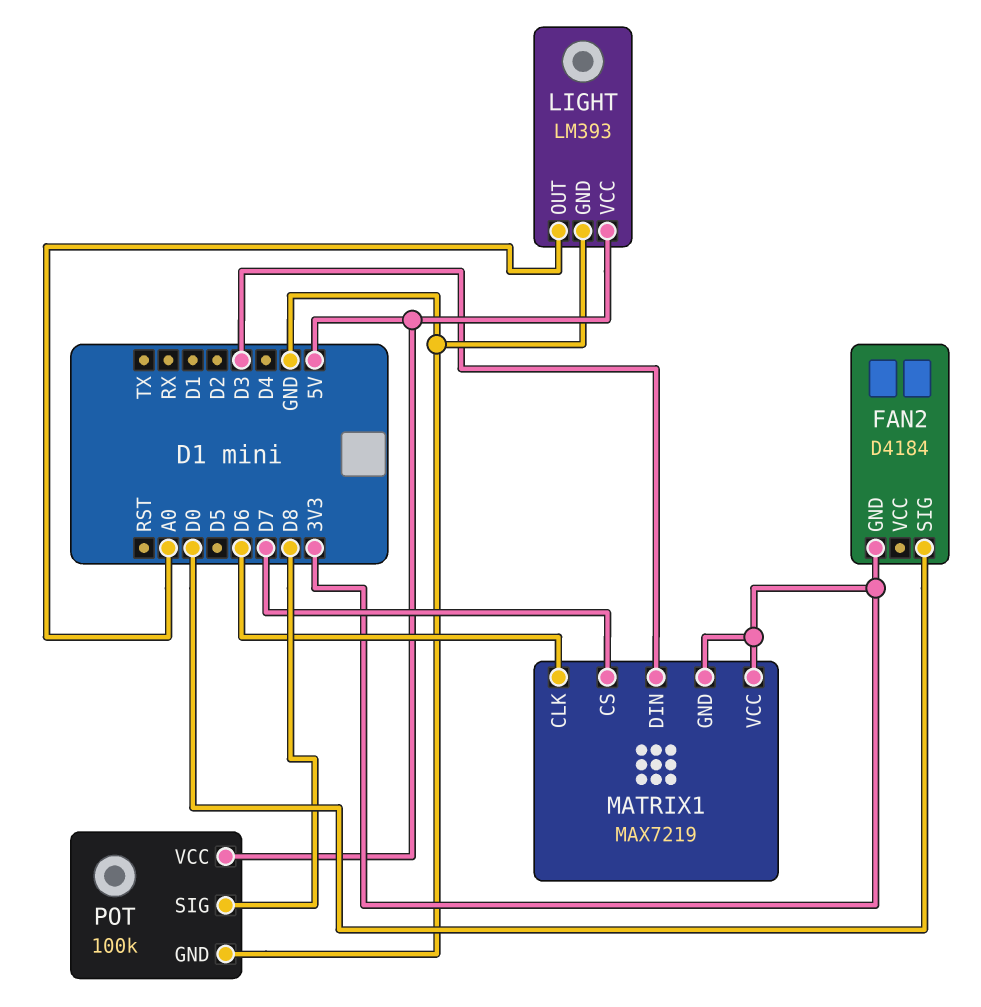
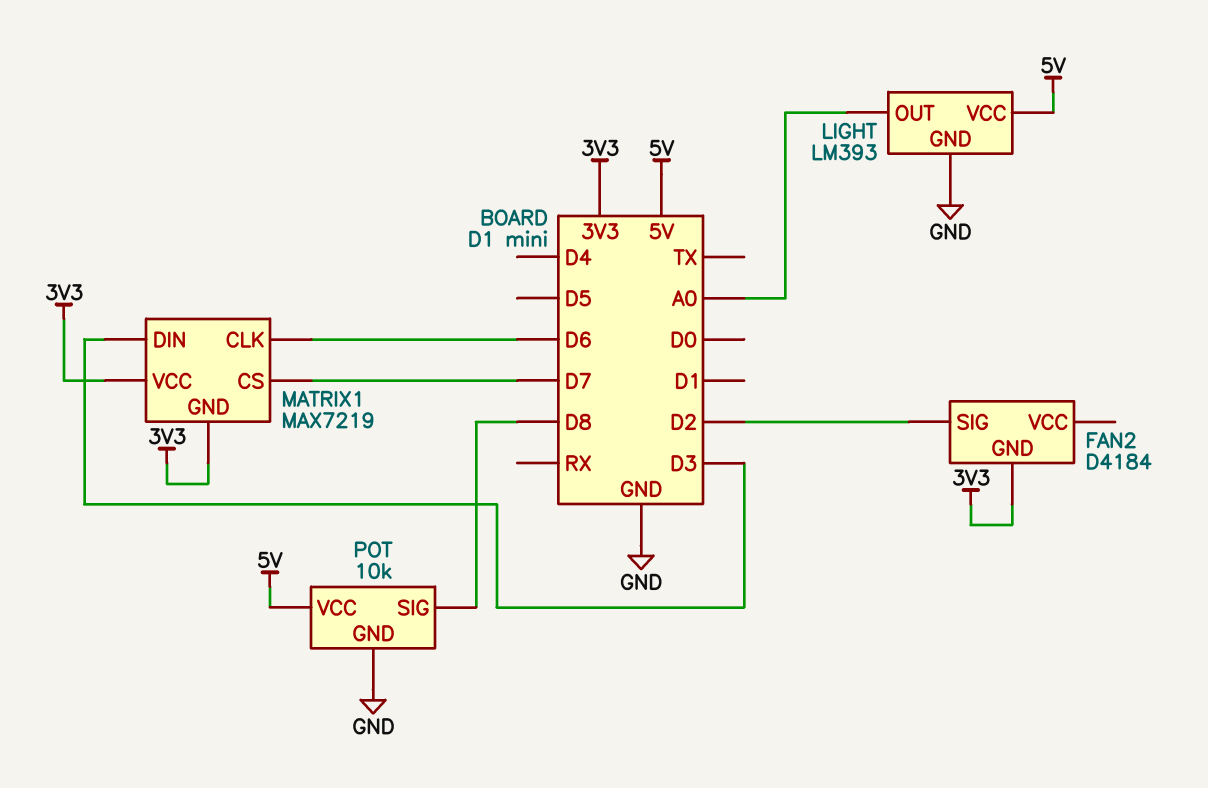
FAN2 pin SIG: D0 -> D2
POT: 100k -> 10k

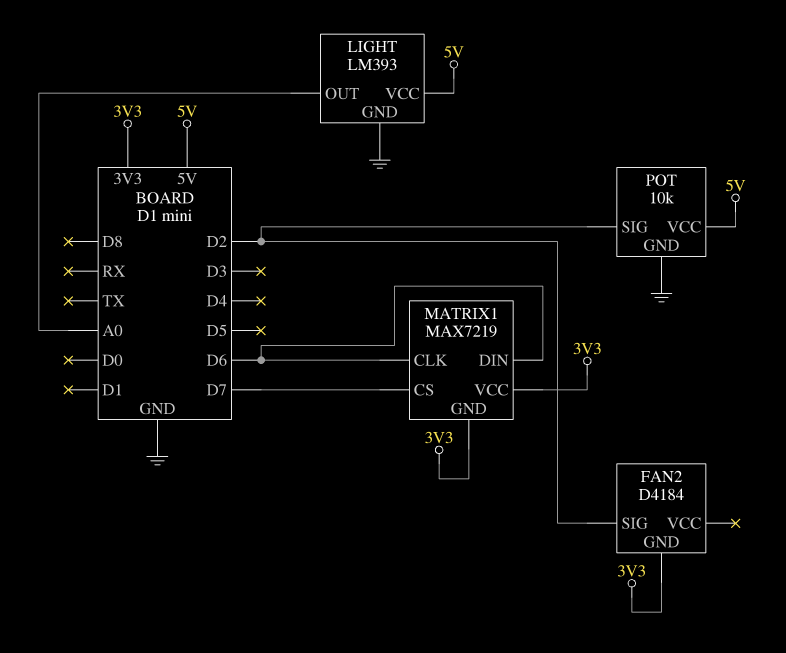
MATRIX1 pin DIN: D3 -> D6
POT pin SIG: D8 -> D2

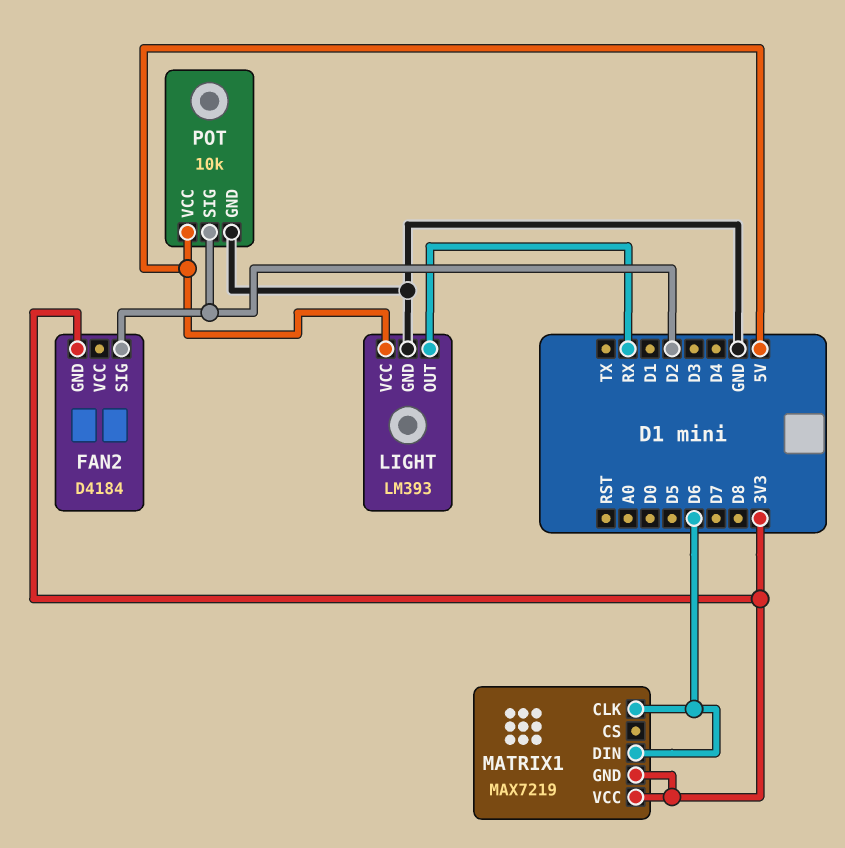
LIGHT pin OUT: A0 -> RX
MATRIX1 pin CS: D7 -> none

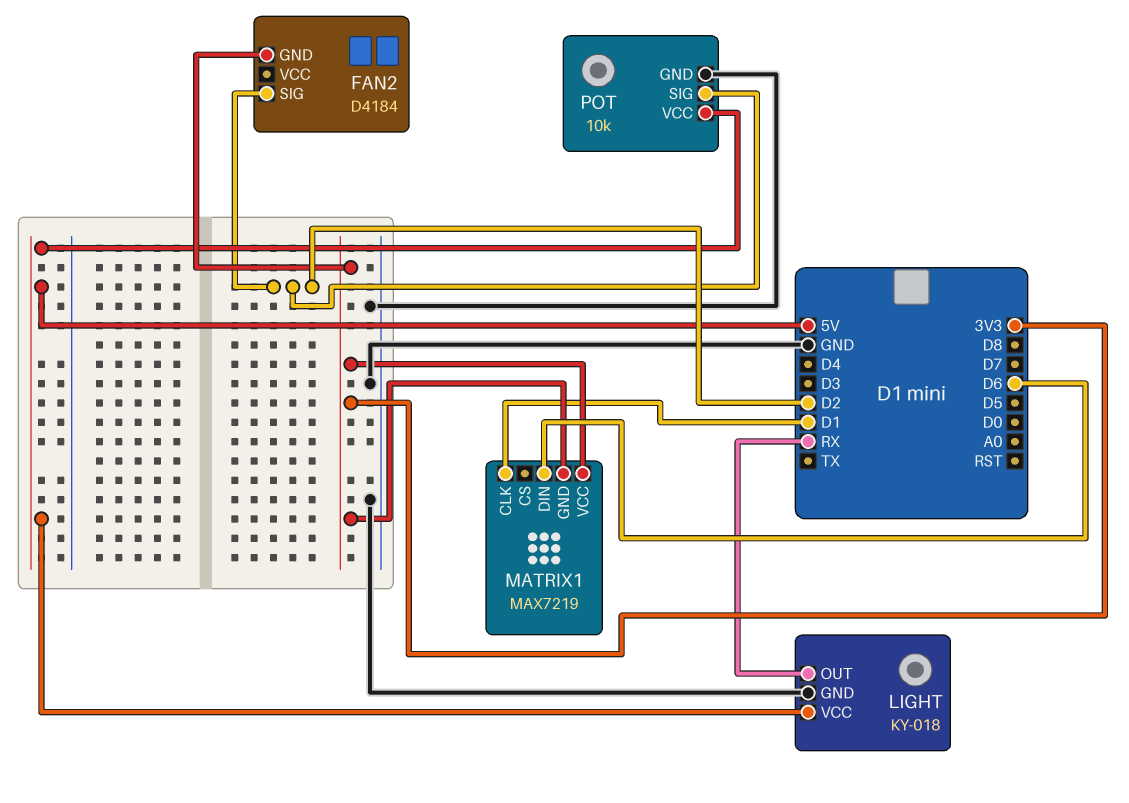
LIGHT: LM393 -> KY-018
MATRIX1 pin CLK: D6 -> D1

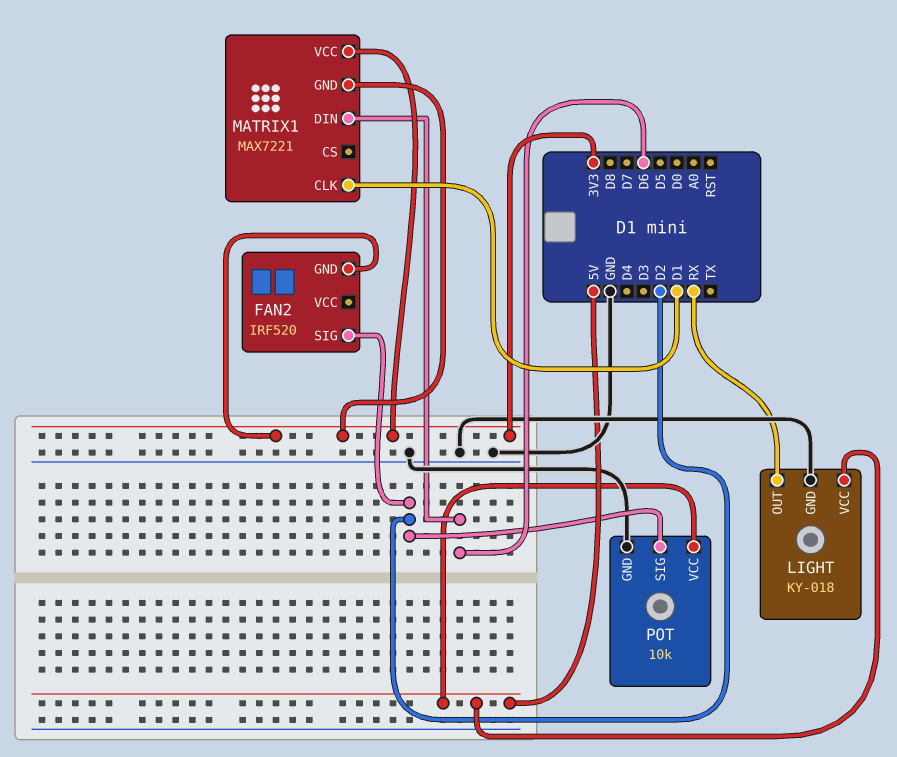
FAN2: D4184 -> IRF520
MATRIX1: MAX7219 -> MAX7221

